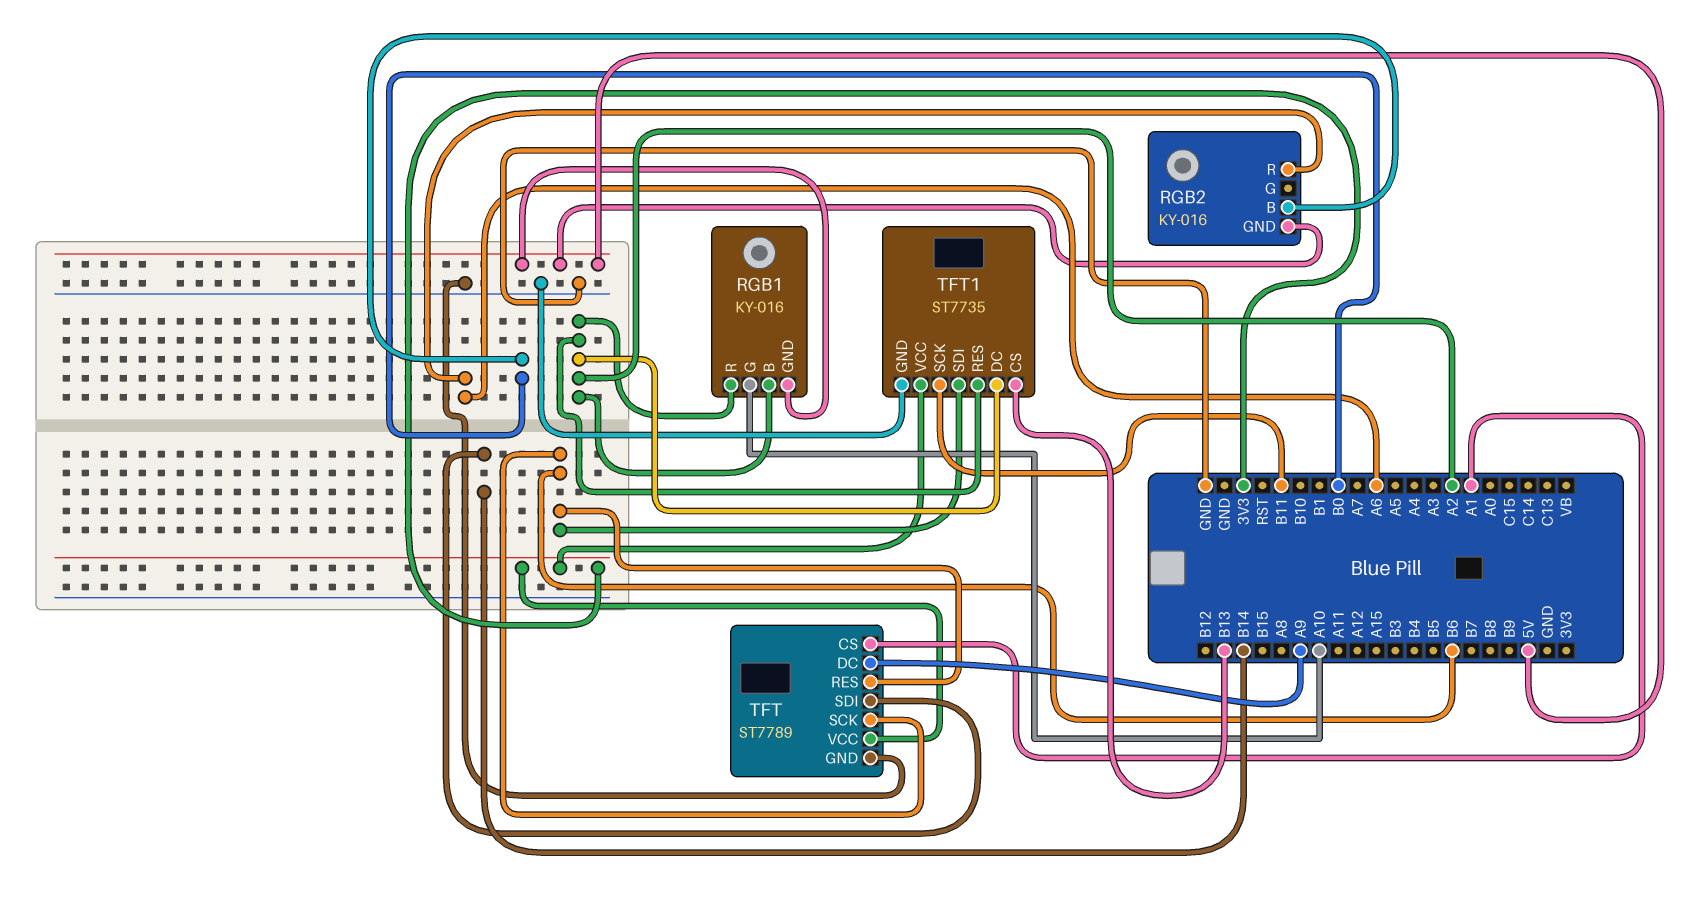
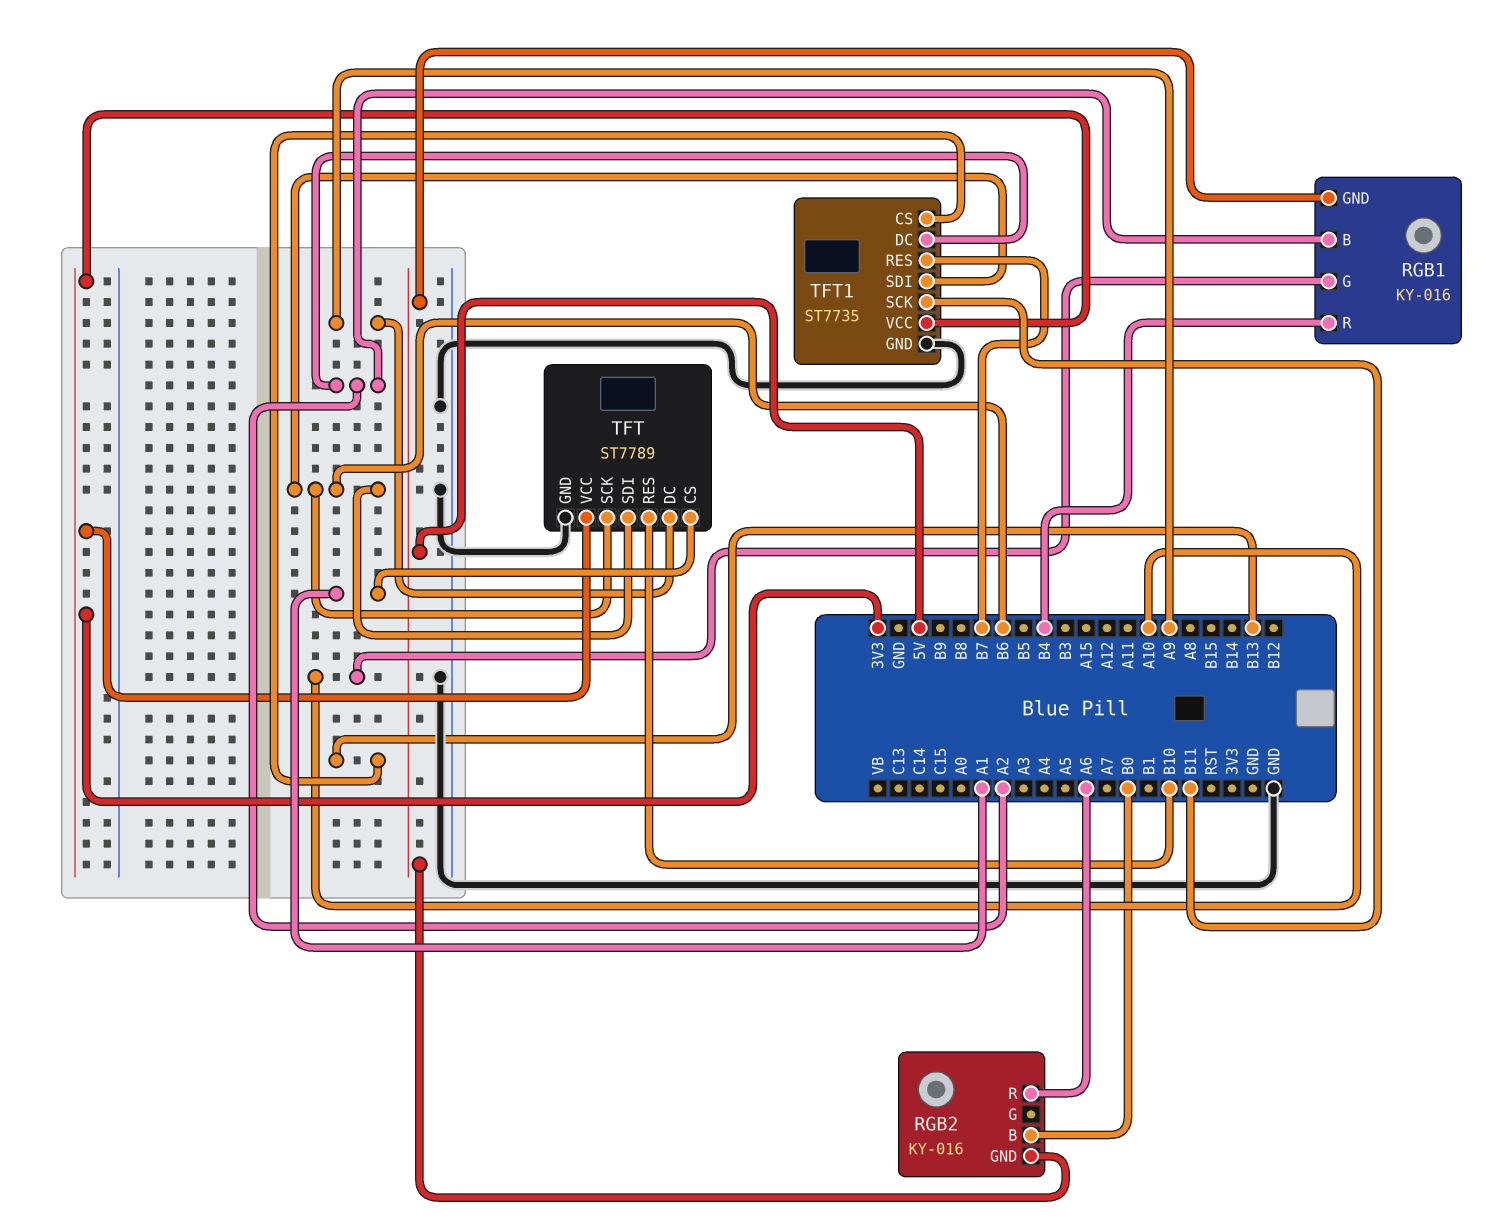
RGB1 pin R: A2 -> B4
TFT pin RES: B6 -> B10
TFT pin SDI: B14 -> B6
TFT1 pin RES: A2 -> B7

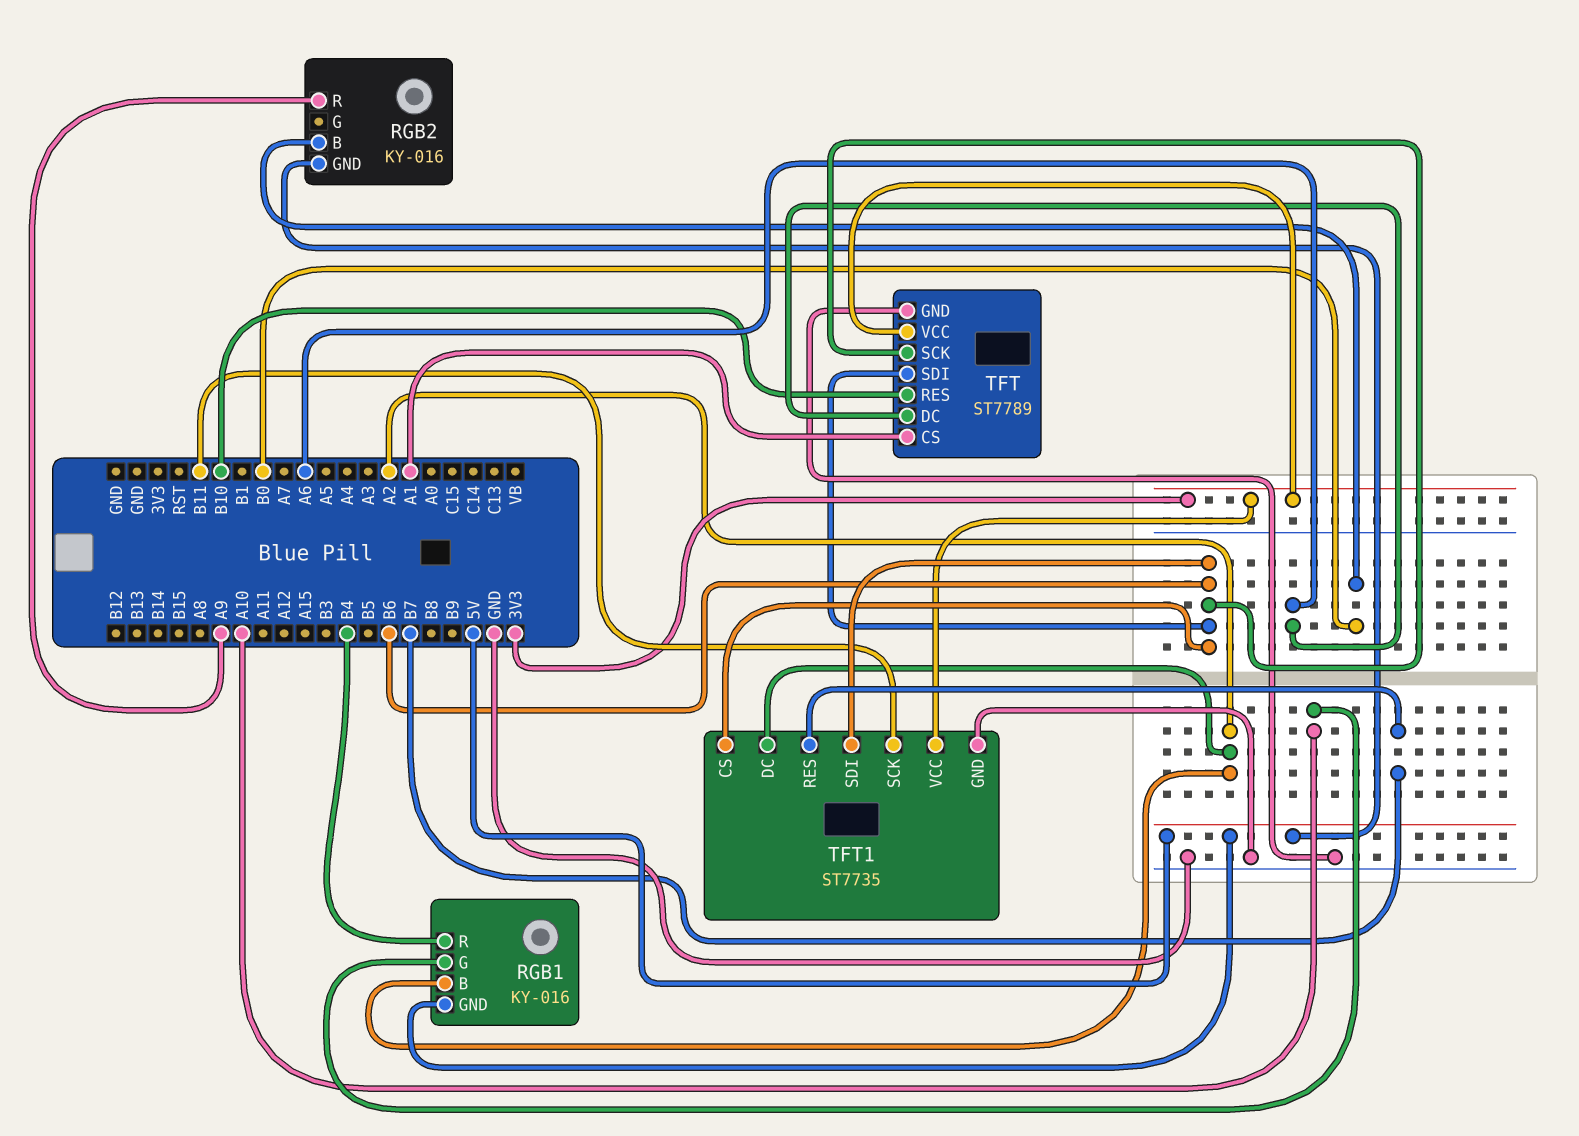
RGB2 pin R: A6 -> A9
TFT pin DC: A9 -> A6
TFT1 pin CS: B13 -> B6

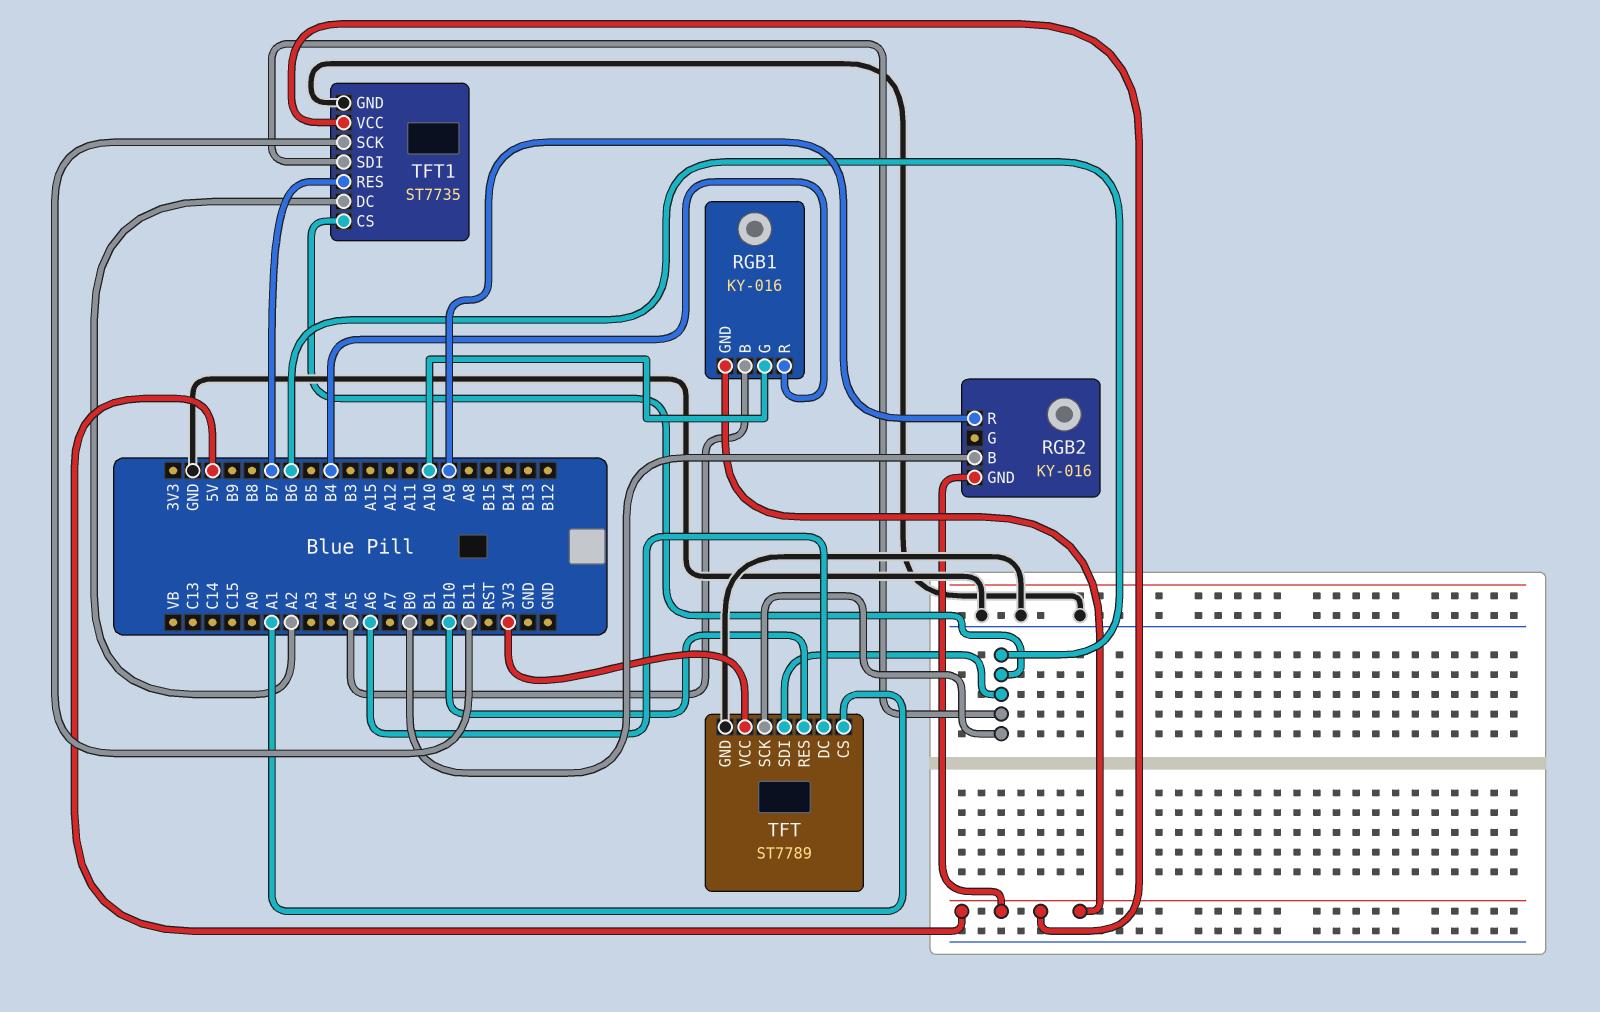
RGB1 pin B: A2 -> A5
TFT1 pin VCC: 3V3 -> 5V

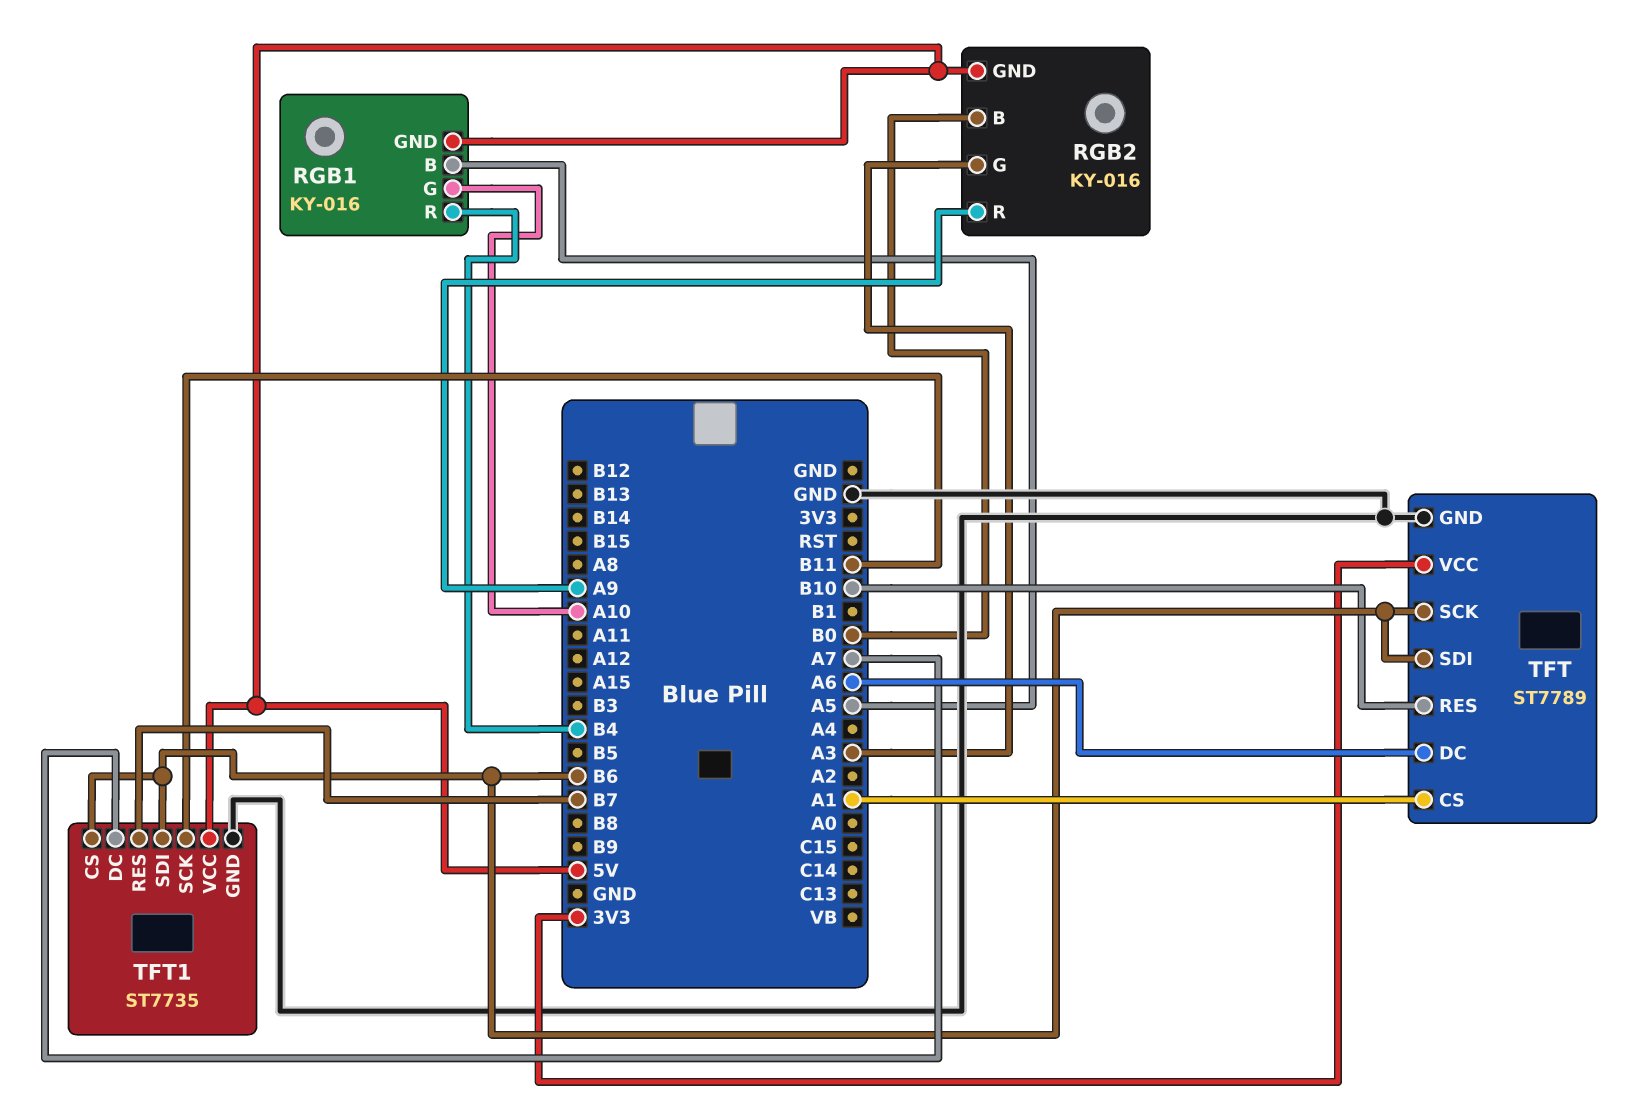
RGB2 pin G: none -> A3
TFT1 pin DC: A2 -> A7

